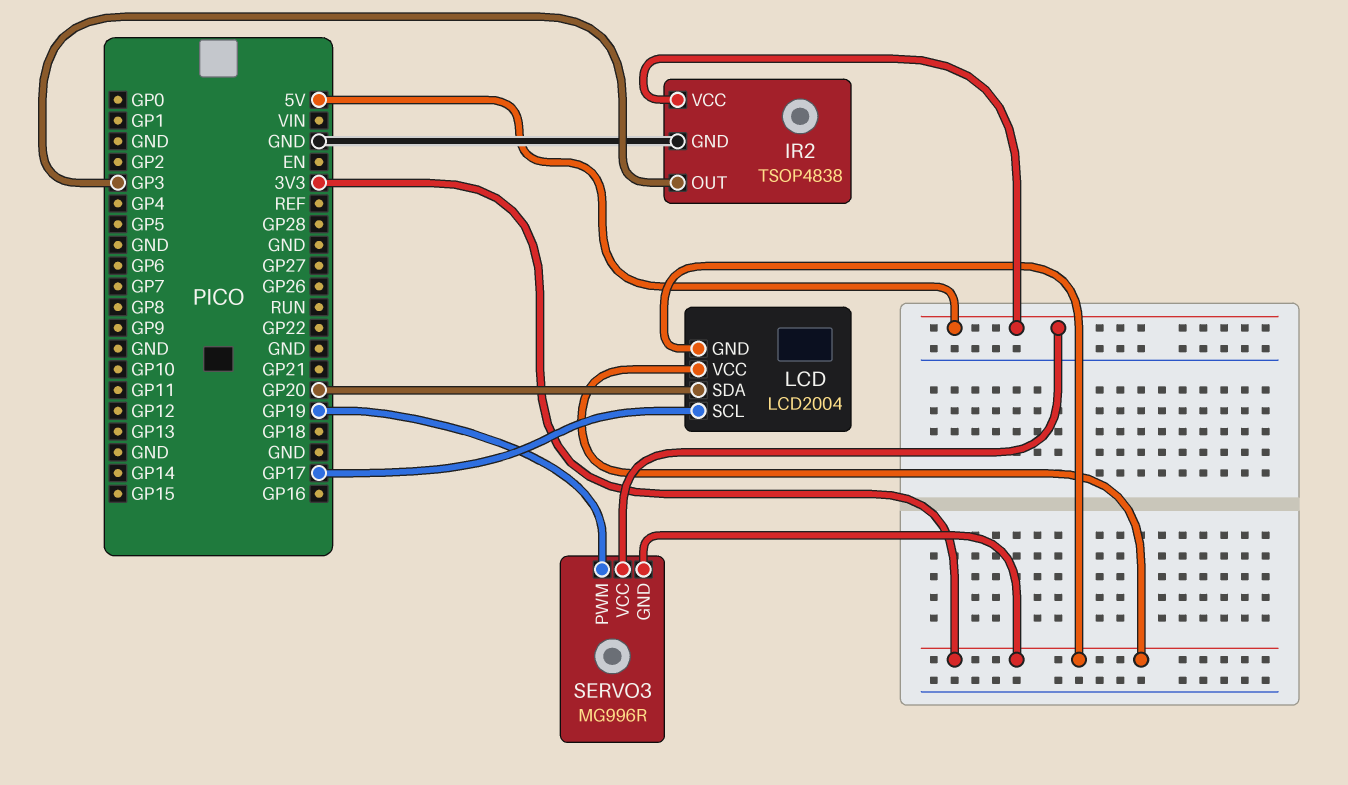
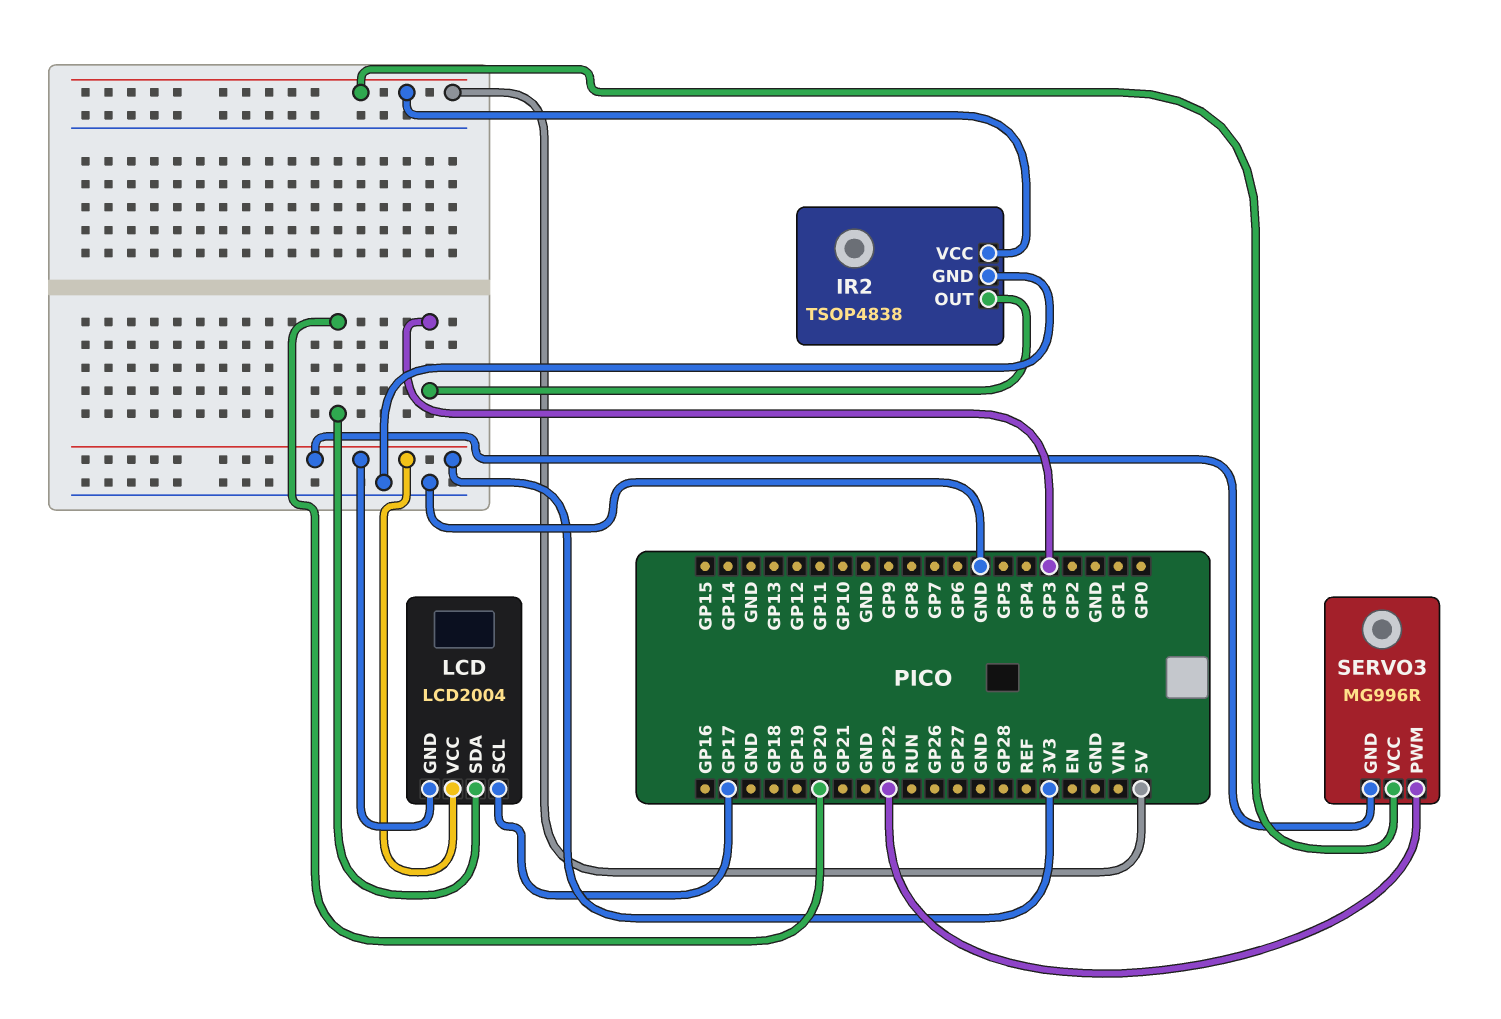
SERVO3 pin PWM: GP19 -> GP22

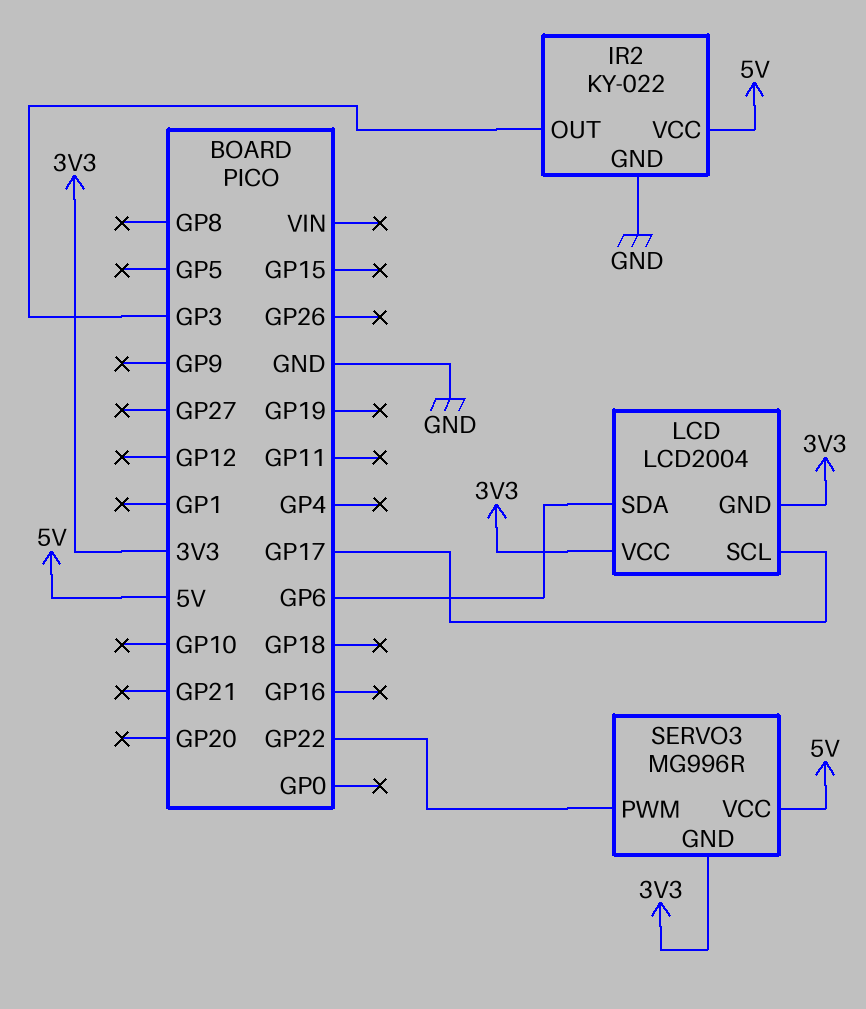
IR2: TSOP4838 -> KY-022
LCD pin SDA: GP20 -> GP6

